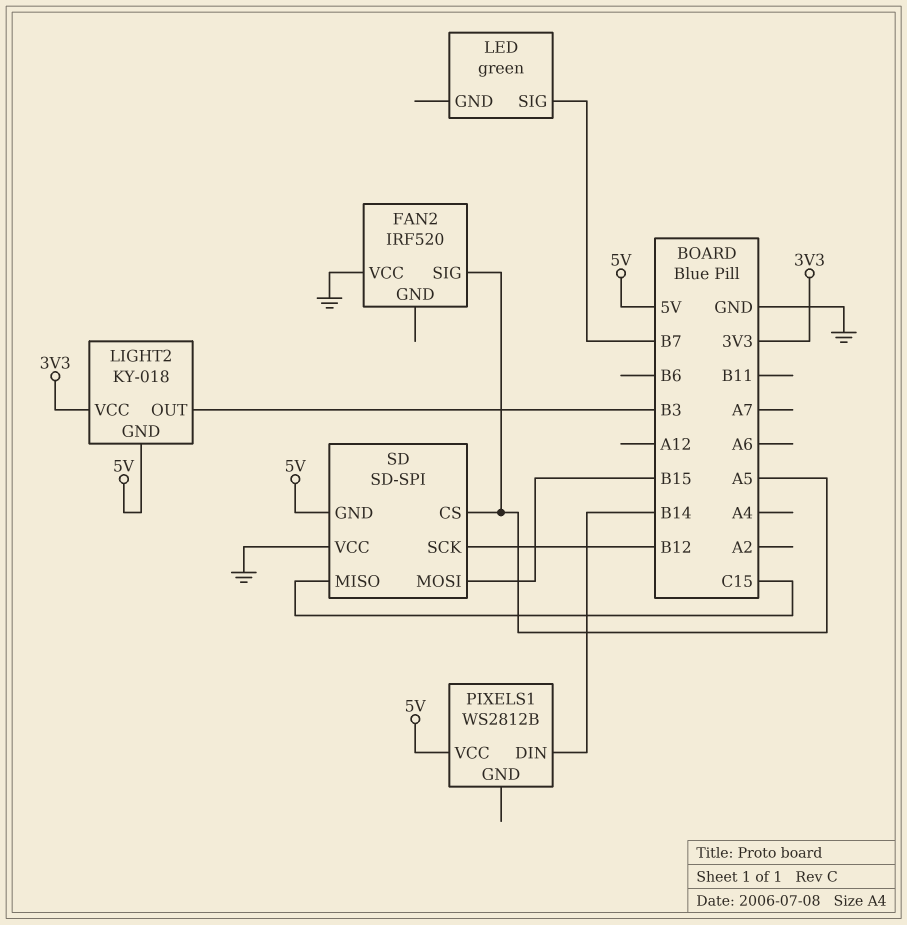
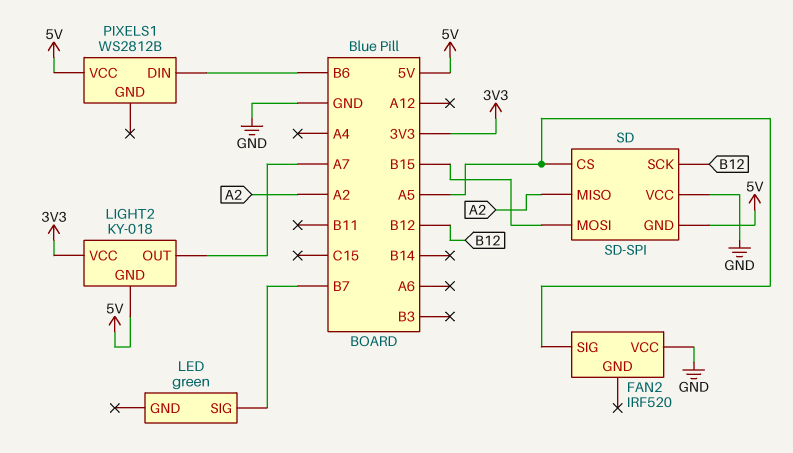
LIGHT2 pin OUT: B3 -> A7
PIXELS1 pin DIN: B14 -> B6
SD pin MISO: C15 -> A2

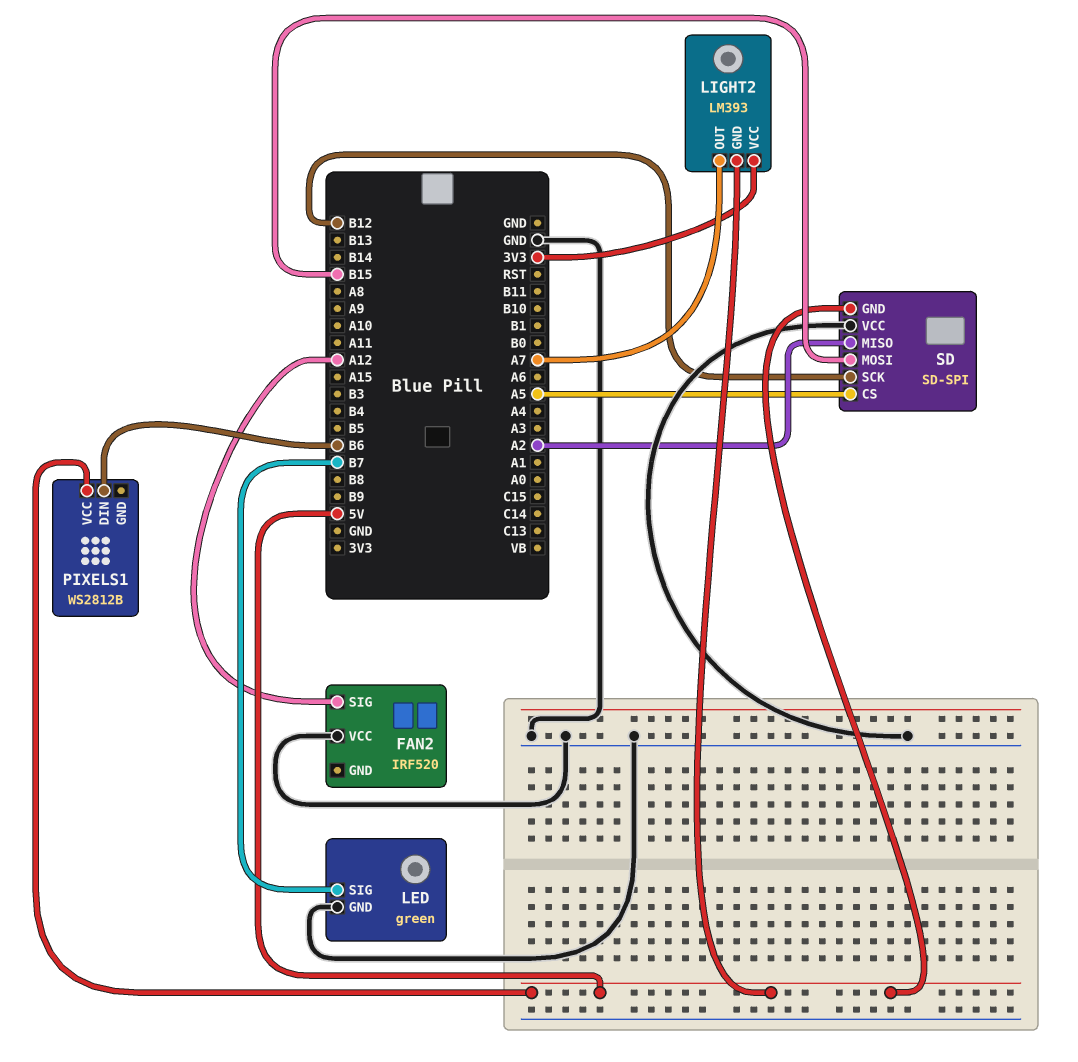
FAN2 pin SIG: A5 -> A12
LED pin GND: none -> GND
LIGHT2: KY-018 -> LM393

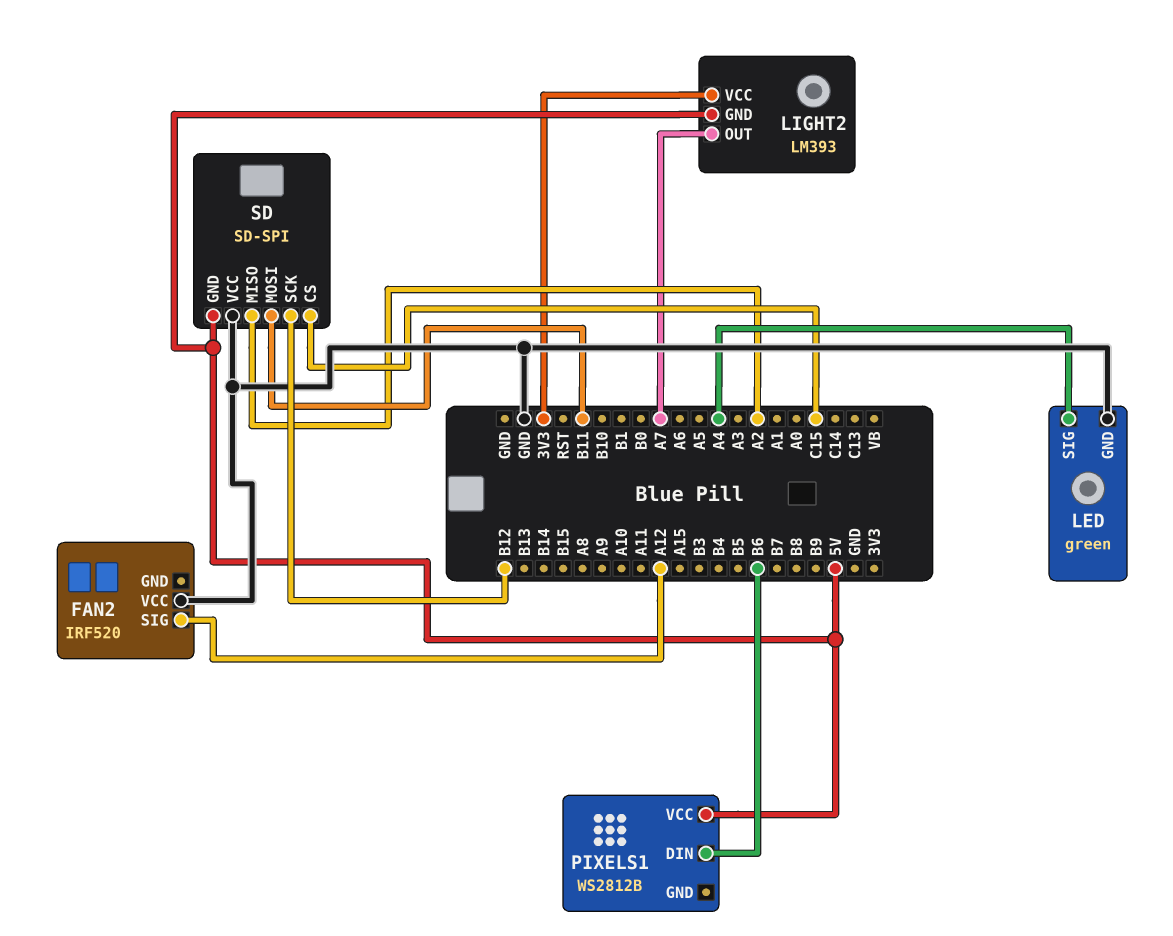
LED pin SIG: B7 -> A4
SD pin CS: A5 -> C15
SD pin MOSI: B15 -> B11

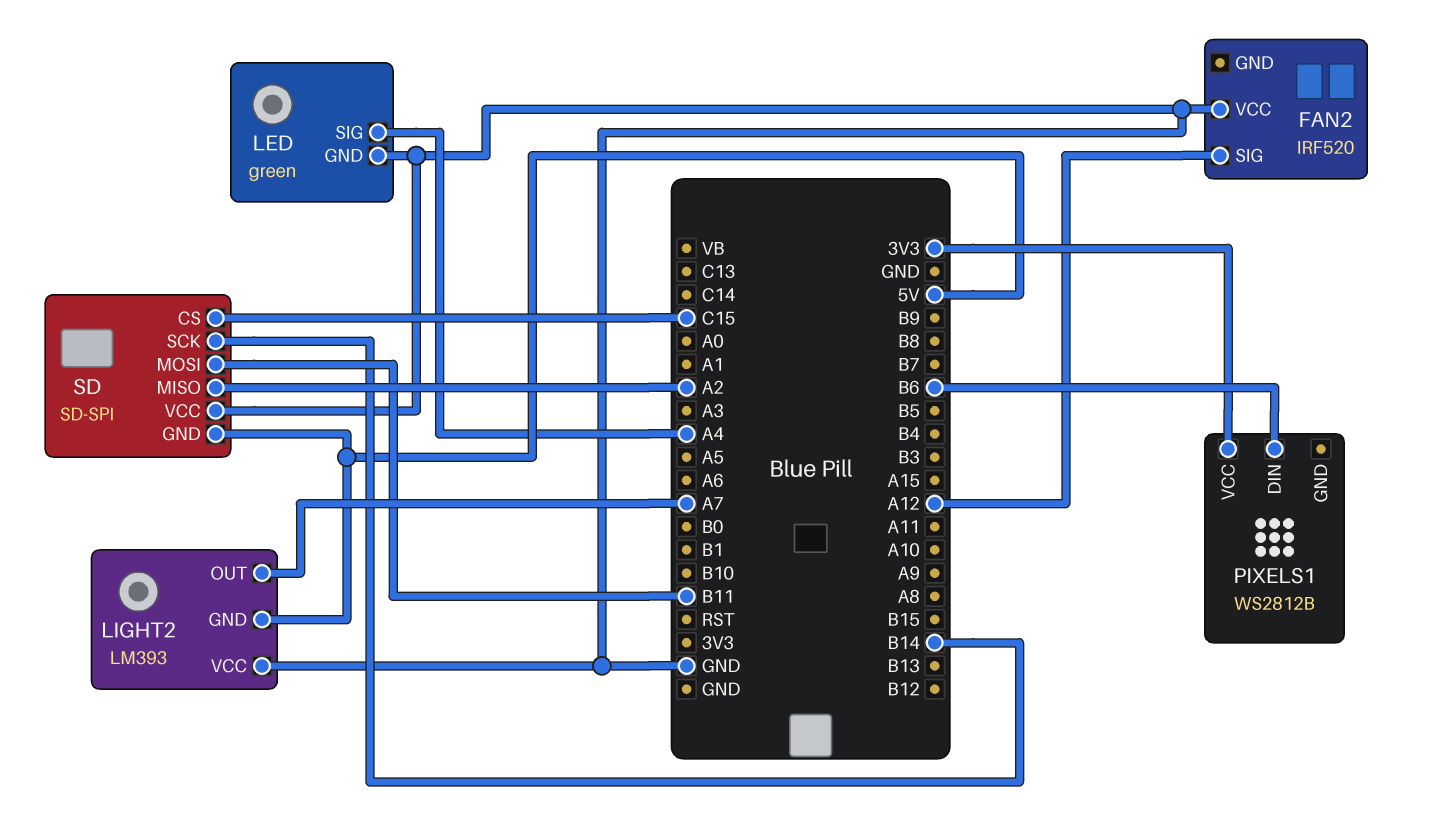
LIGHT2 pin VCC: 3V3 -> GND
PIXELS1 pin VCC: 5V -> 3V3
SD pin SCK: B12 -> B14

